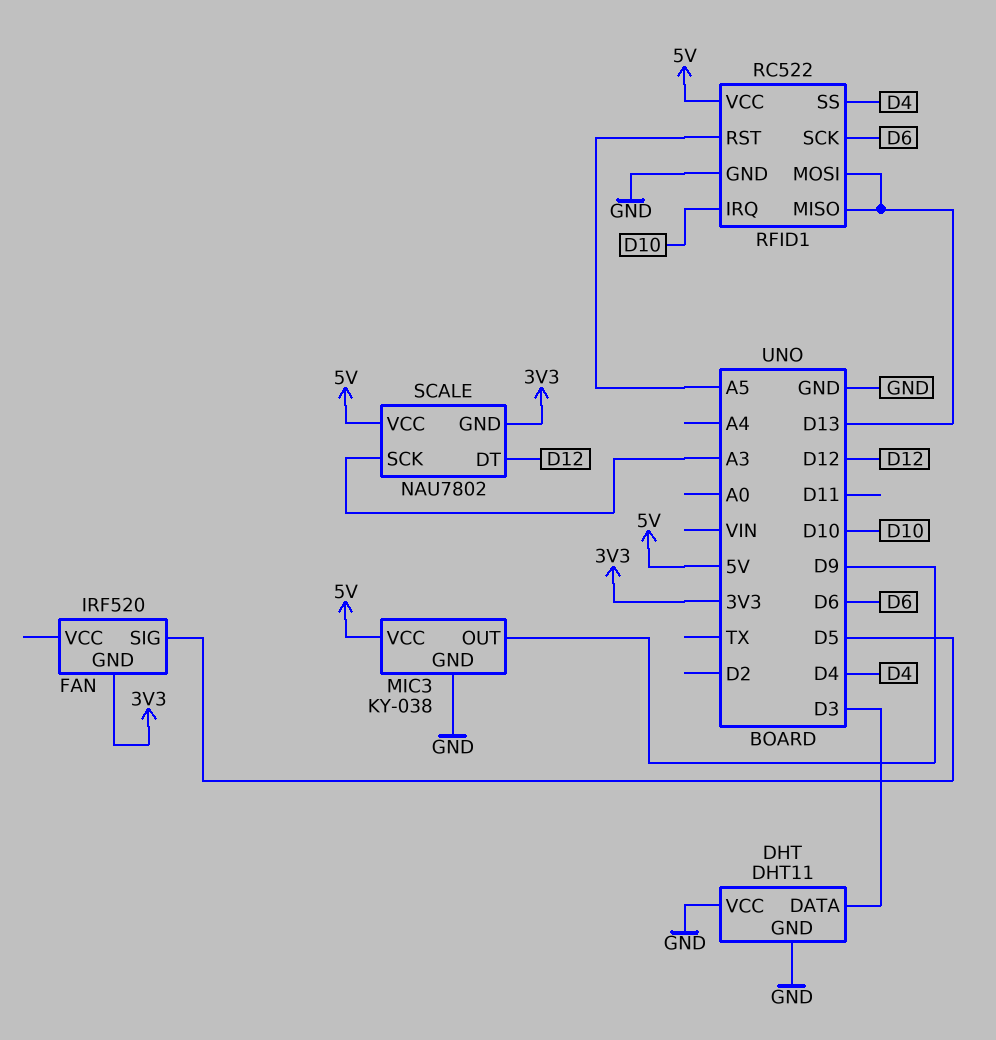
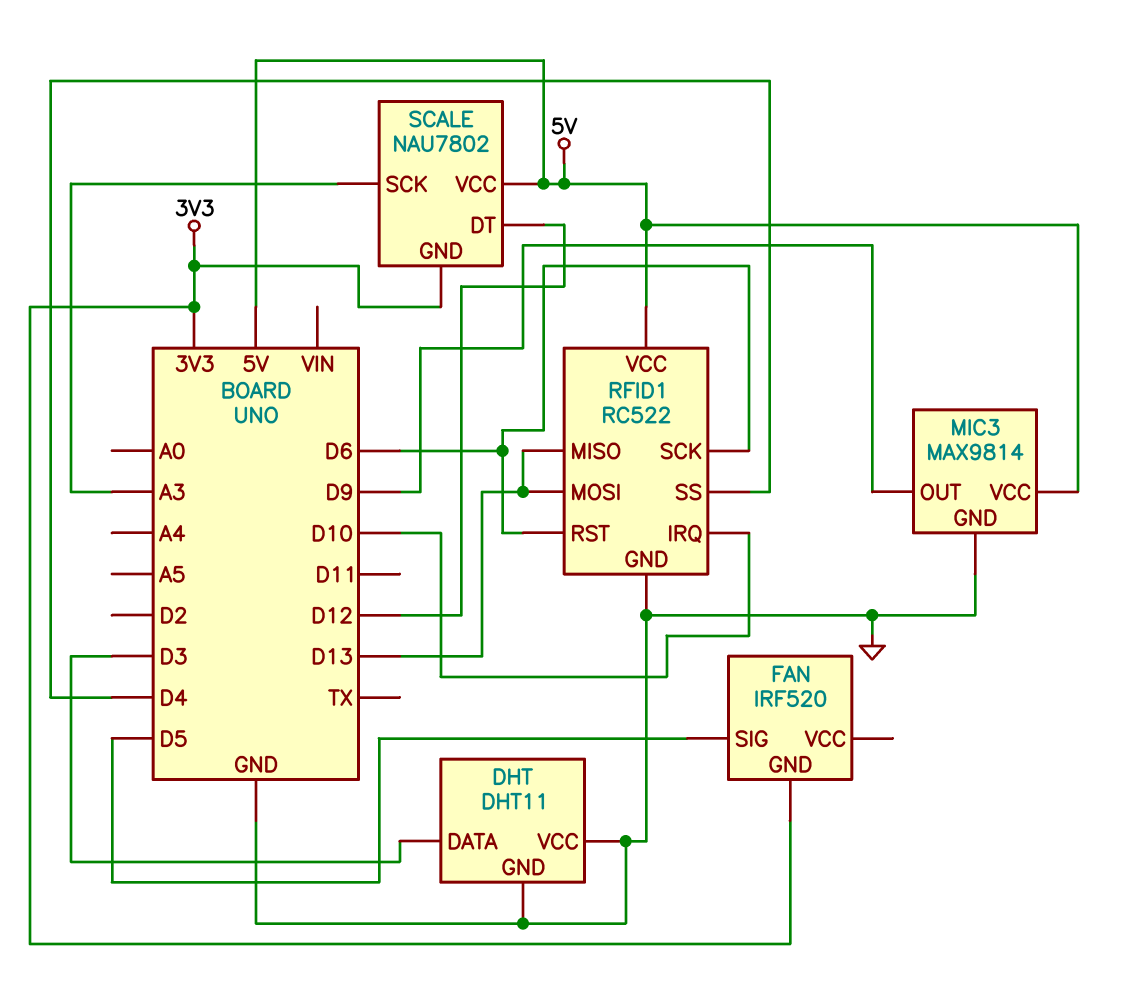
MIC3: KY-038 -> MAX9814
RFID1 pin RST: A5 -> D6

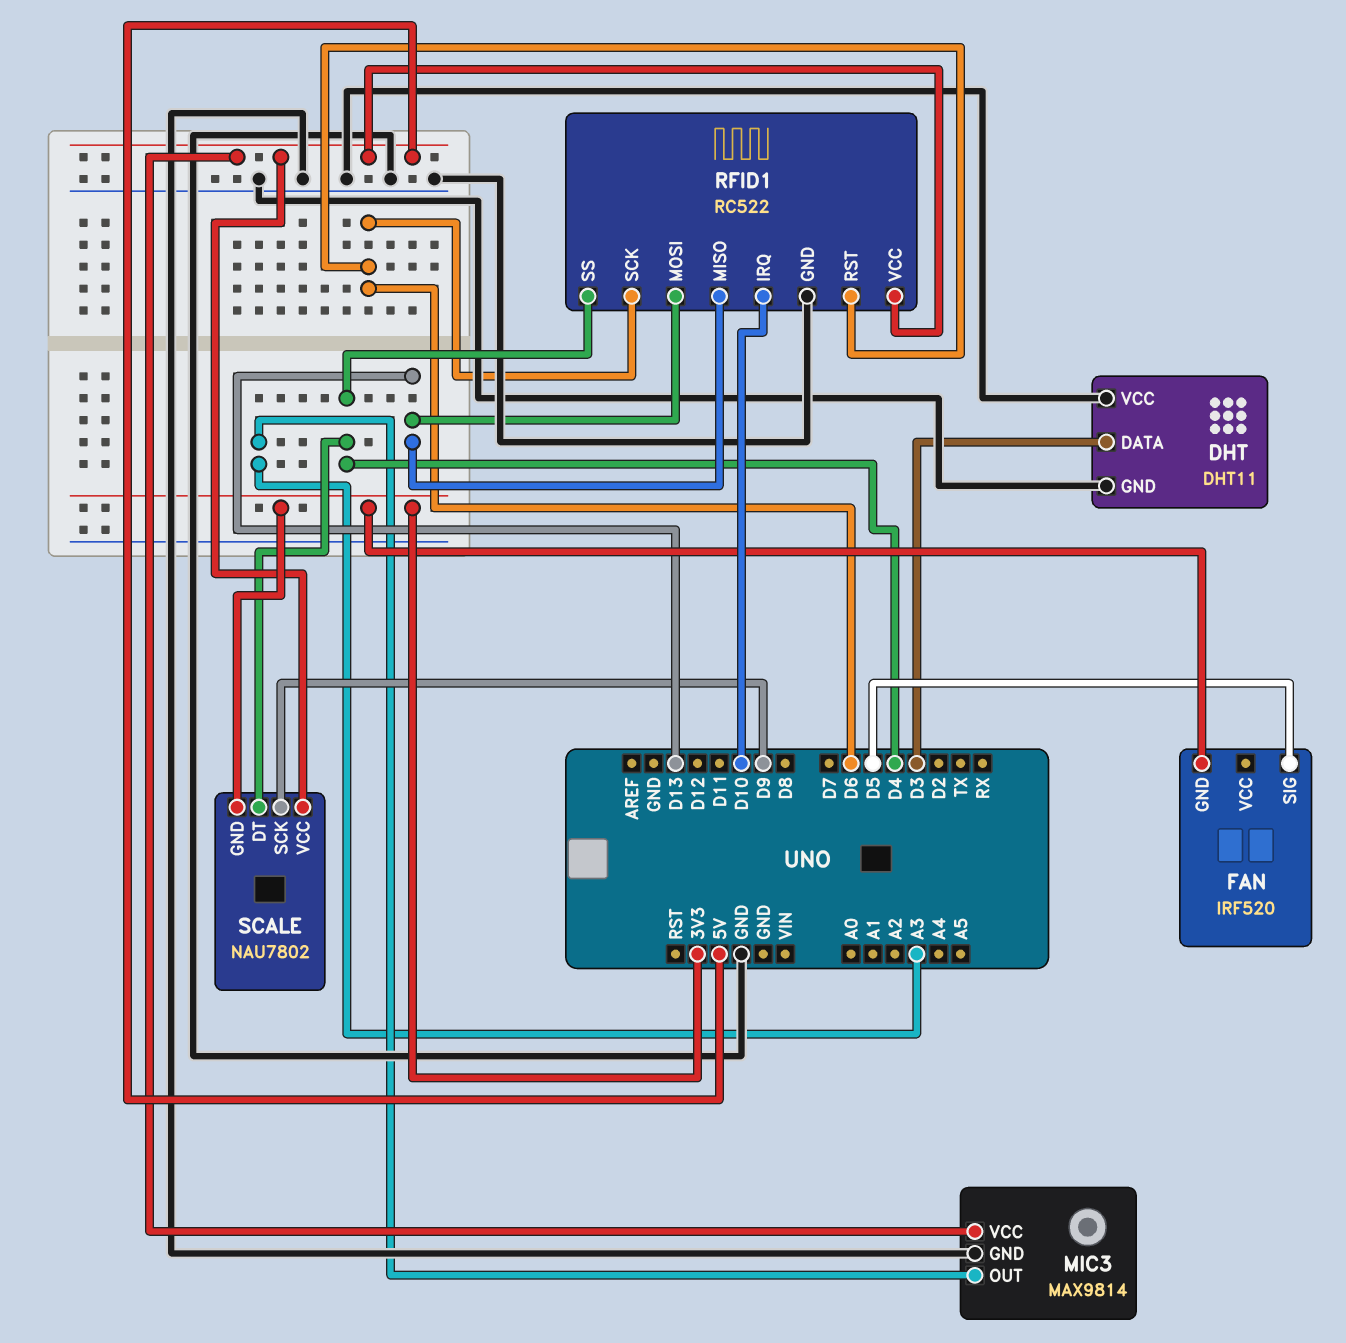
MIC3 pin OUT: D9 -> A3
SCALE pin DT: D12 -> D4
SCALE pin SCK: A3 -> D9

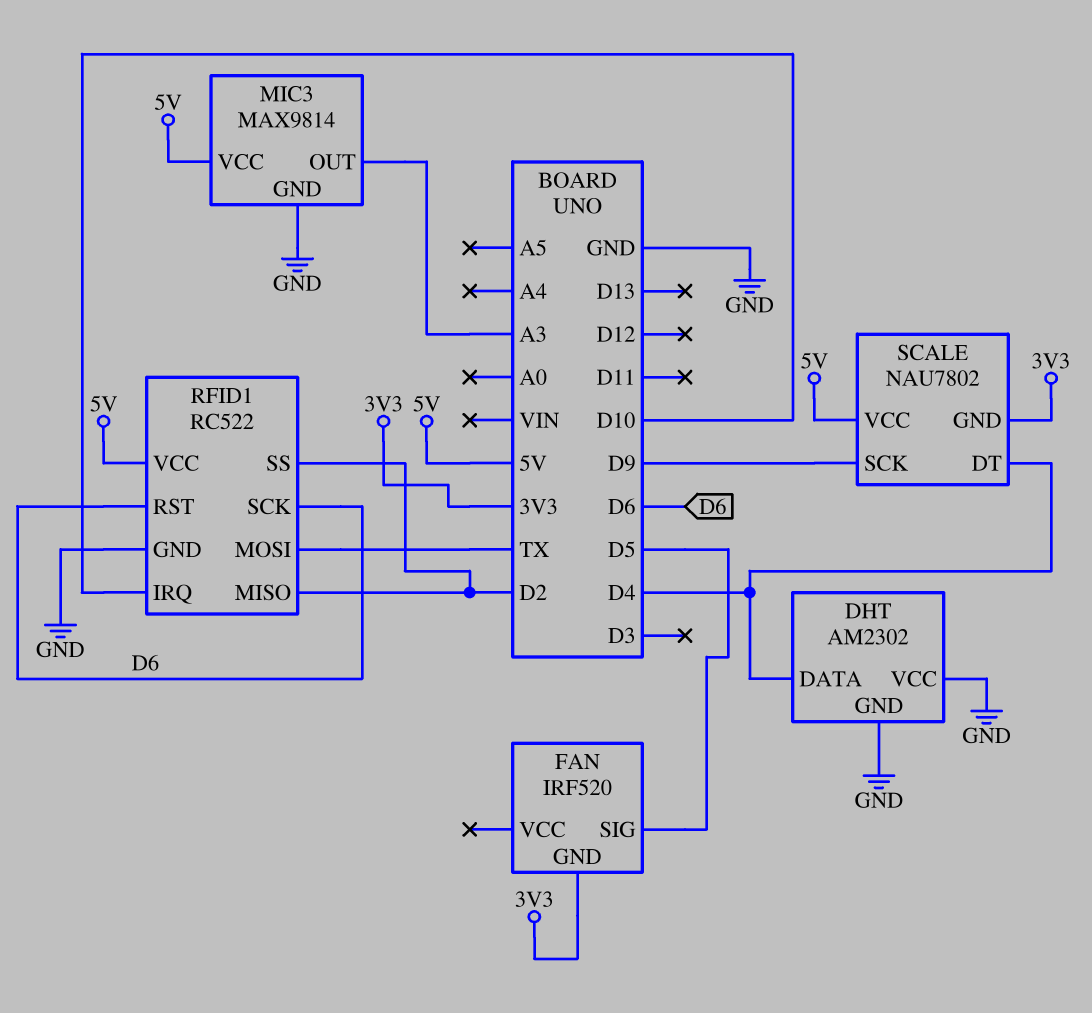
DHT: DHT11 -> AM2302
DHT pin DATA: D3 -> D4
RFID1 pin MISO: D13 -> D2
RFID1 pin MOSI: D13 -> TX
RFID1 pin SS: D4 -> D2

